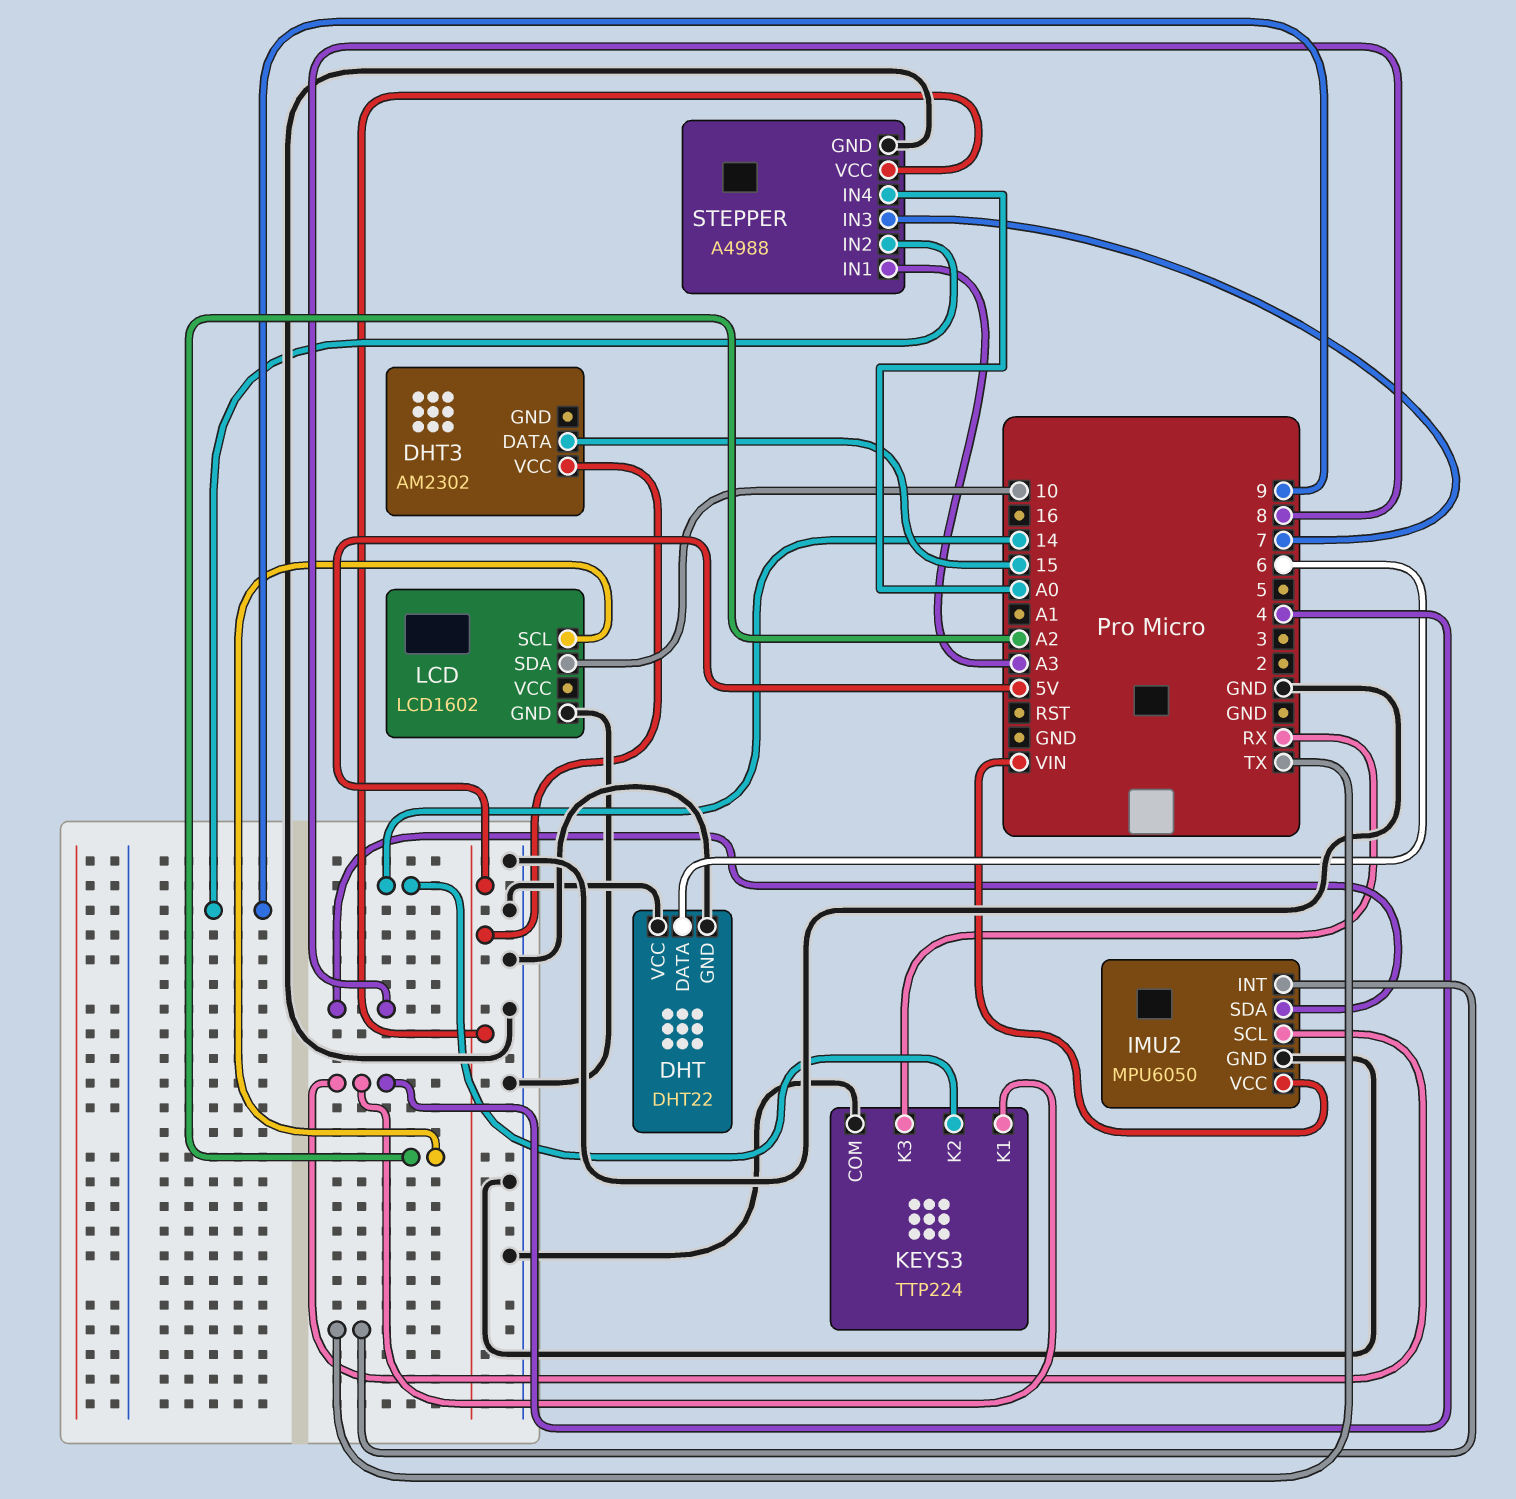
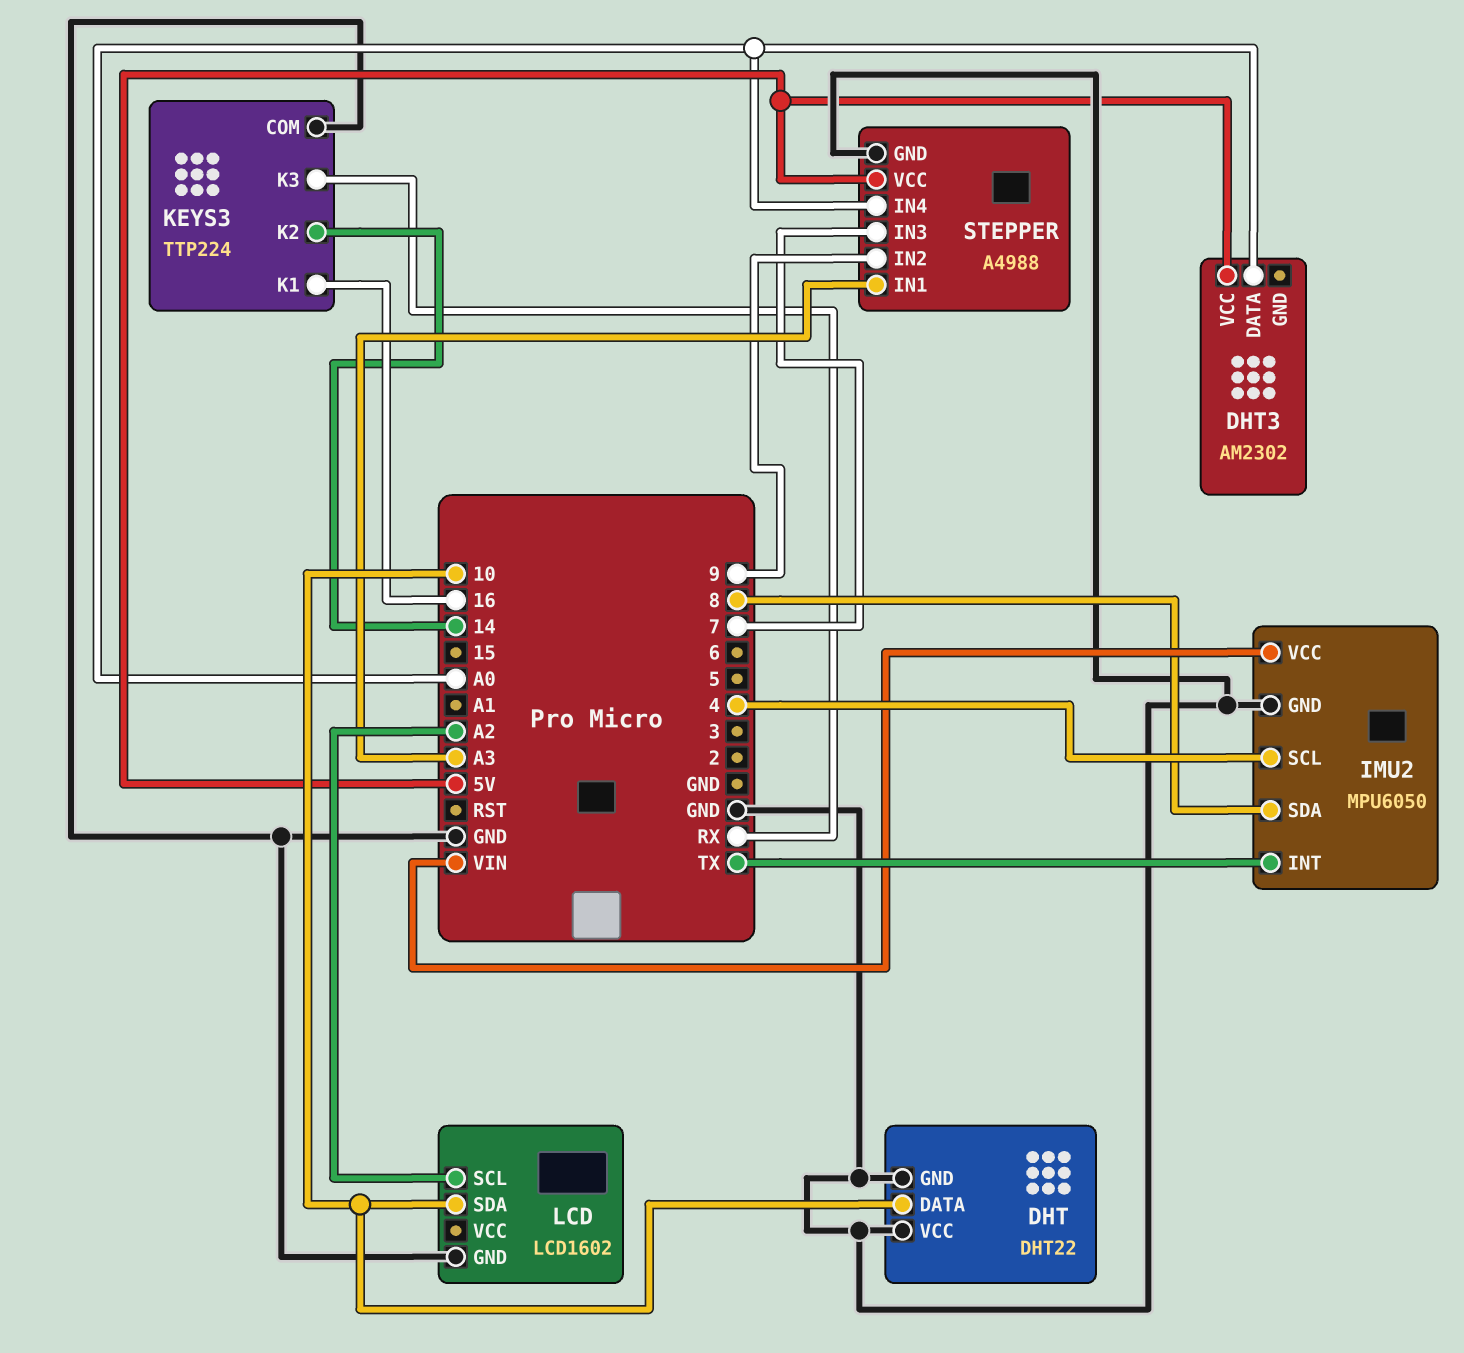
DHT pin DATA: 6 -> 10
DHT3 pin DATA: 15 -> A0
KEYS3 pin K1: 4 -> 16

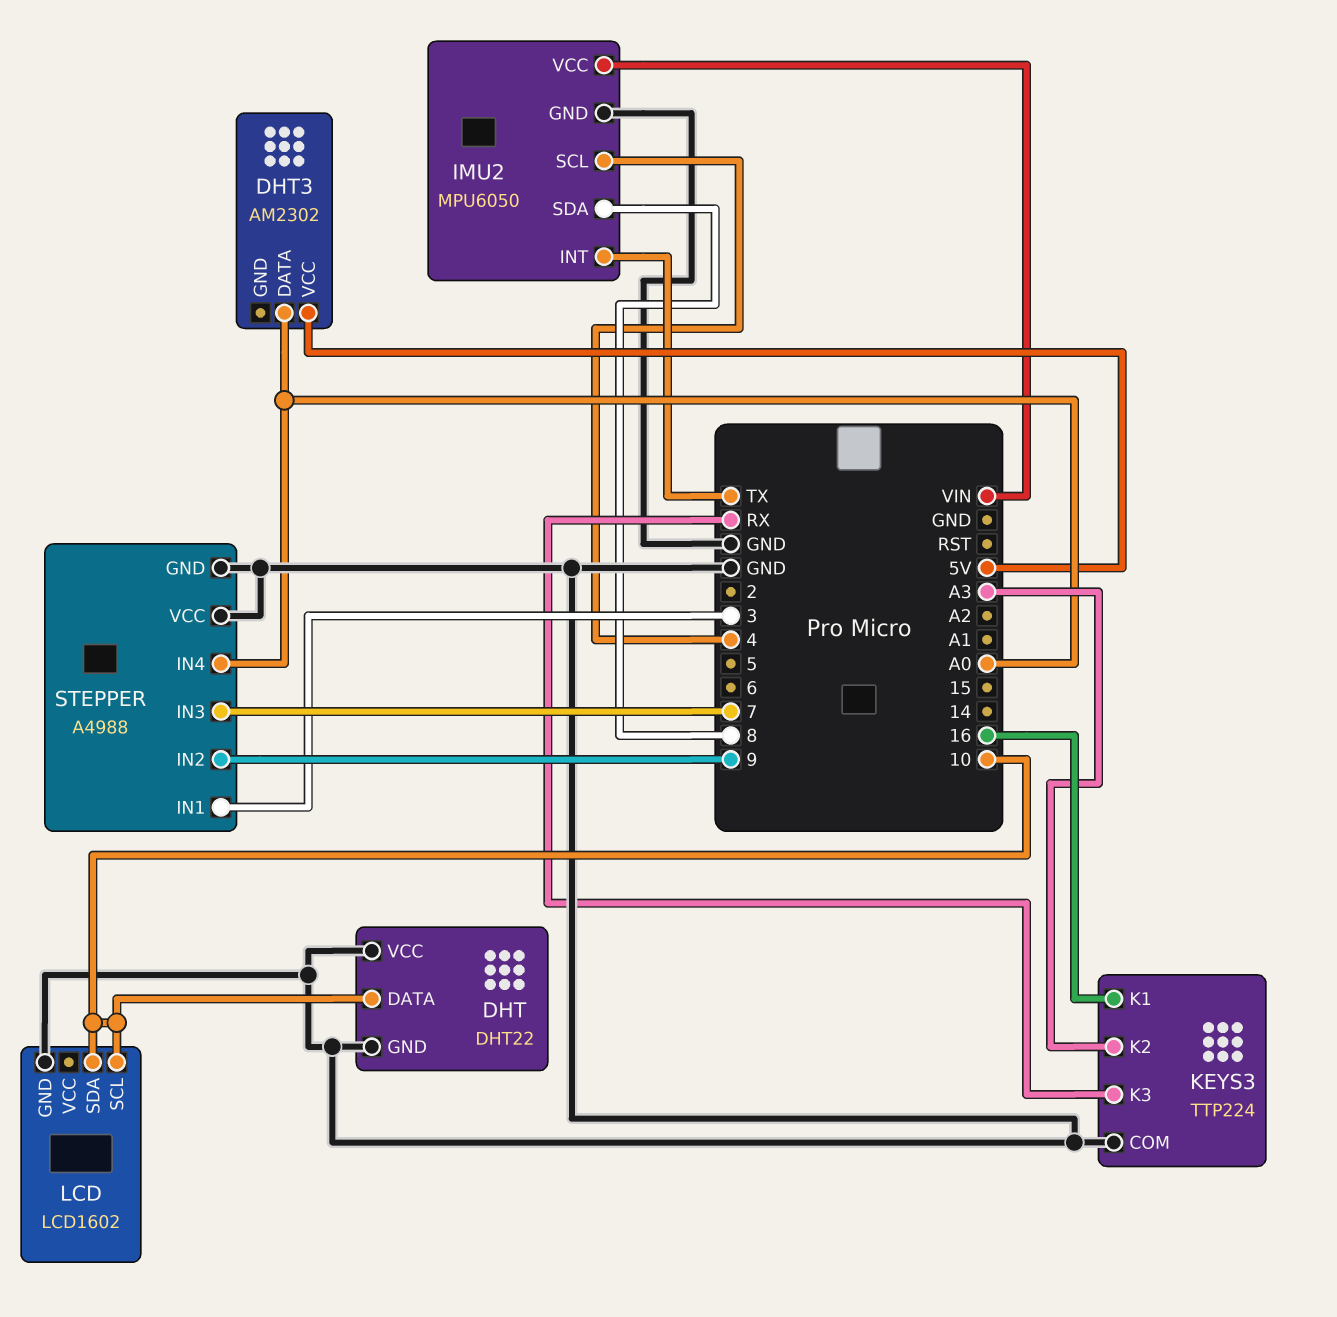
KEYS3 pin K2: 14 -> A3
LCD pin SCL: A2 -> 10
STEPPER pin IN1: A3 -> 3
STEPPER pin VCC: 5V -> GND

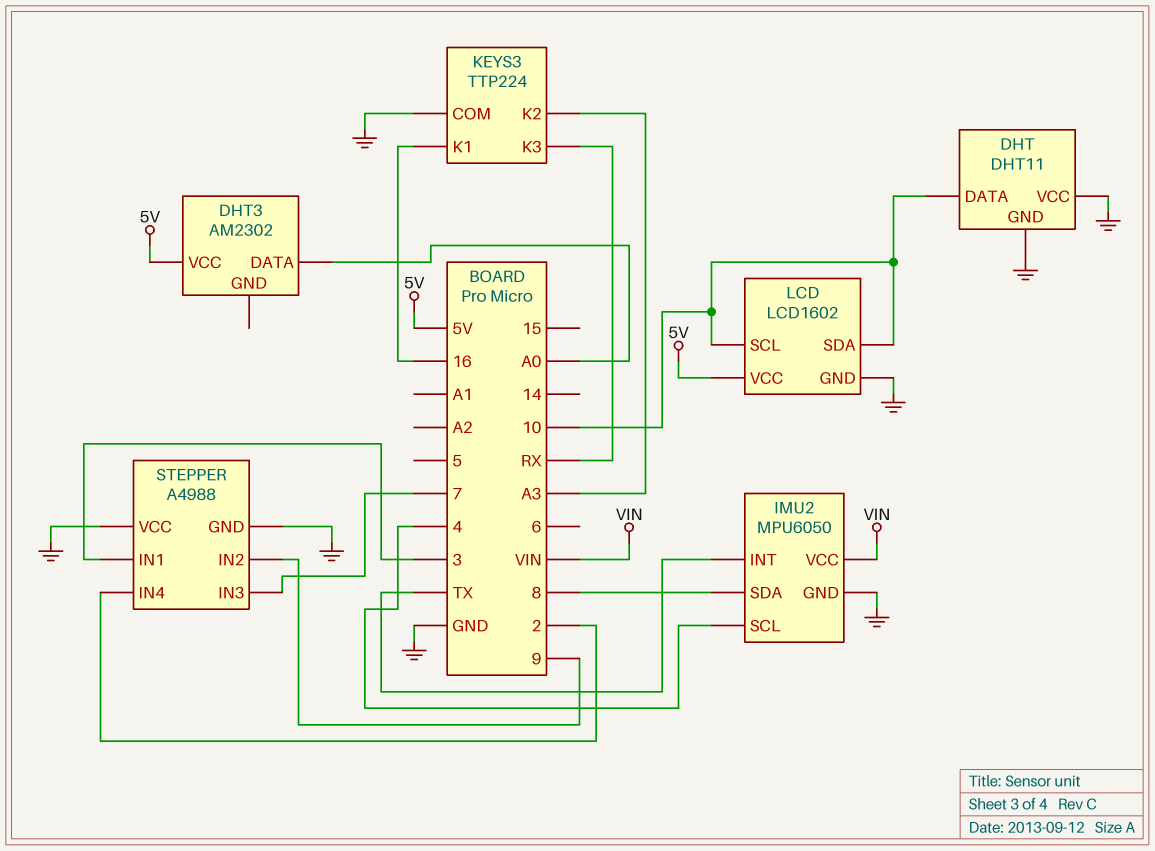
DHT: DHT22 -> DHT11
LCD pin VCC: none -> 5V
STEPPER pin IN4: A0 -> 2

